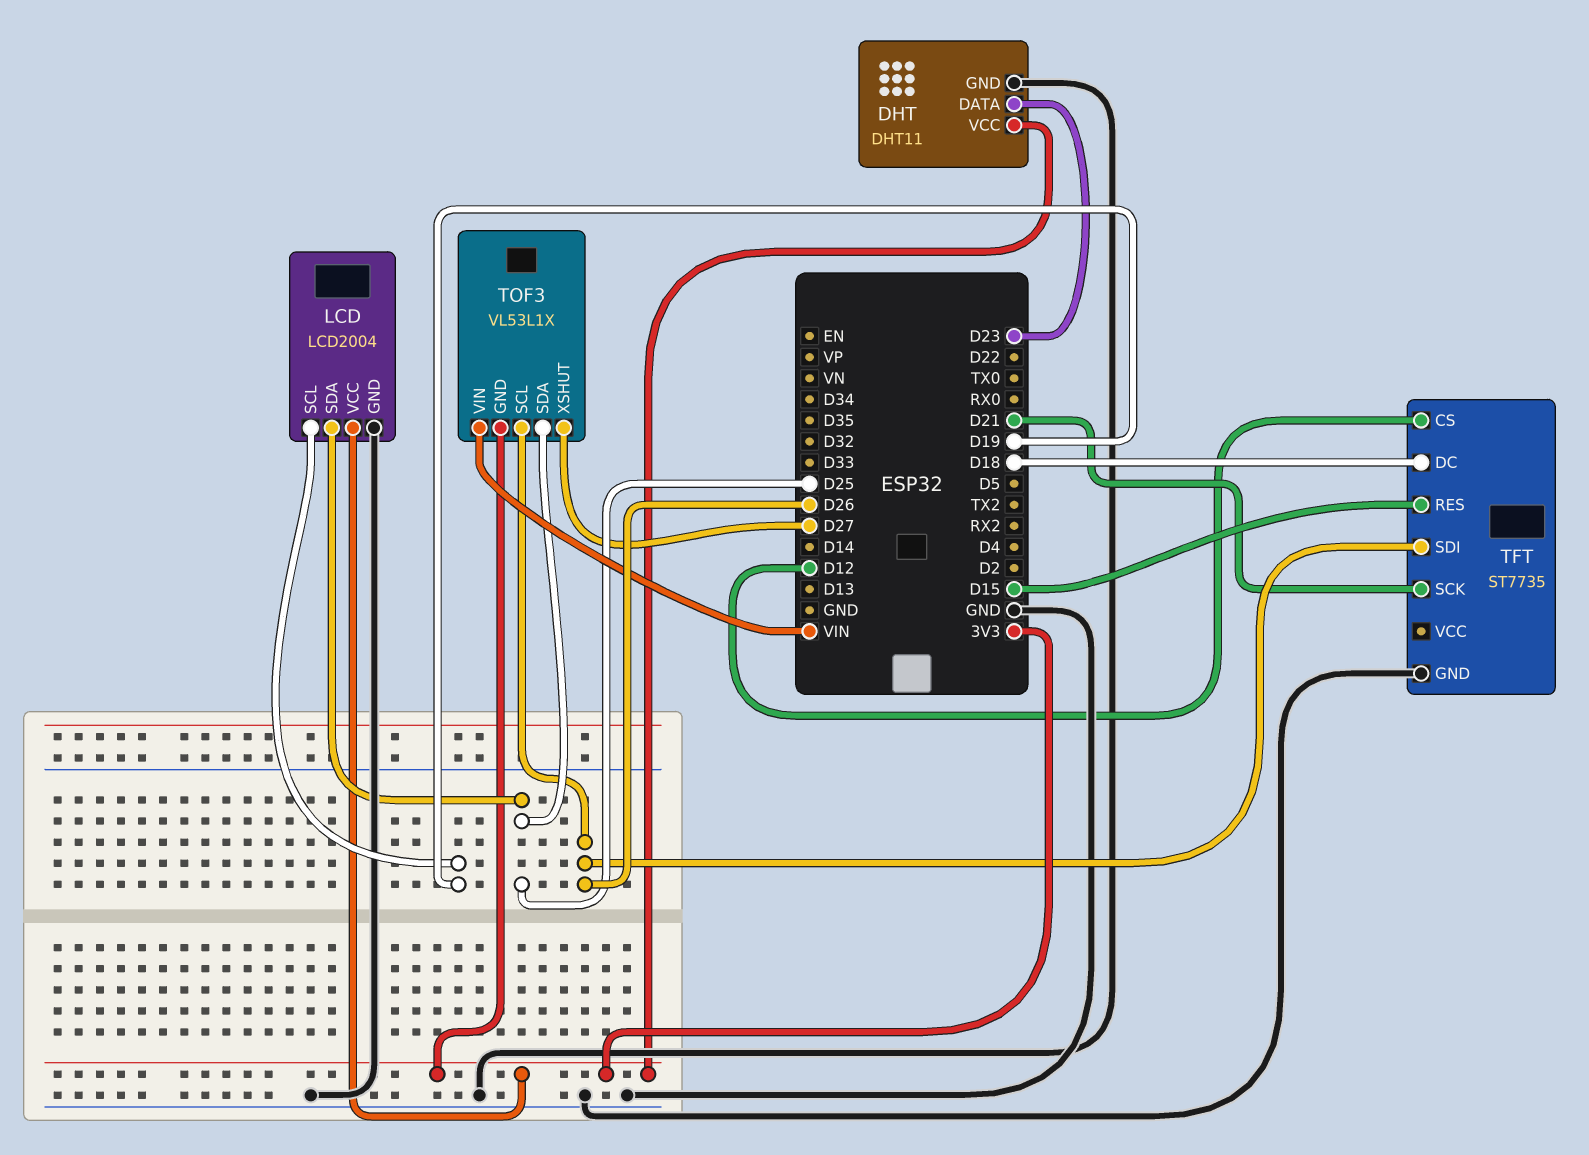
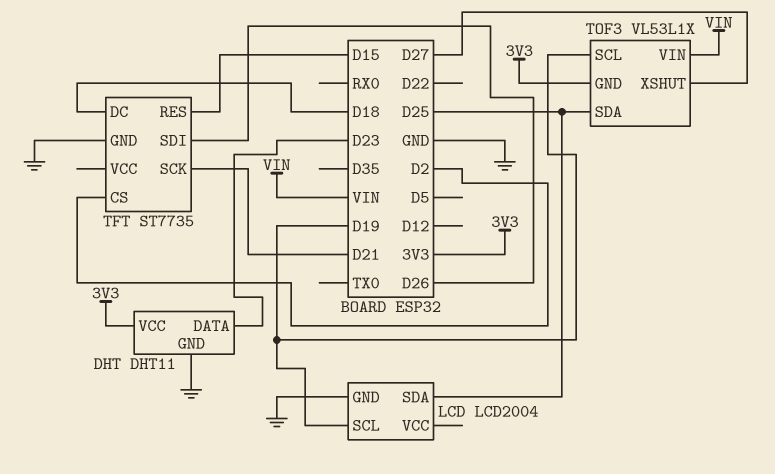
LCD pin VCC: 3V3 -> none
TFT pin CS: D12 -> D2
TOF3 pin SCL: D26 -> D19

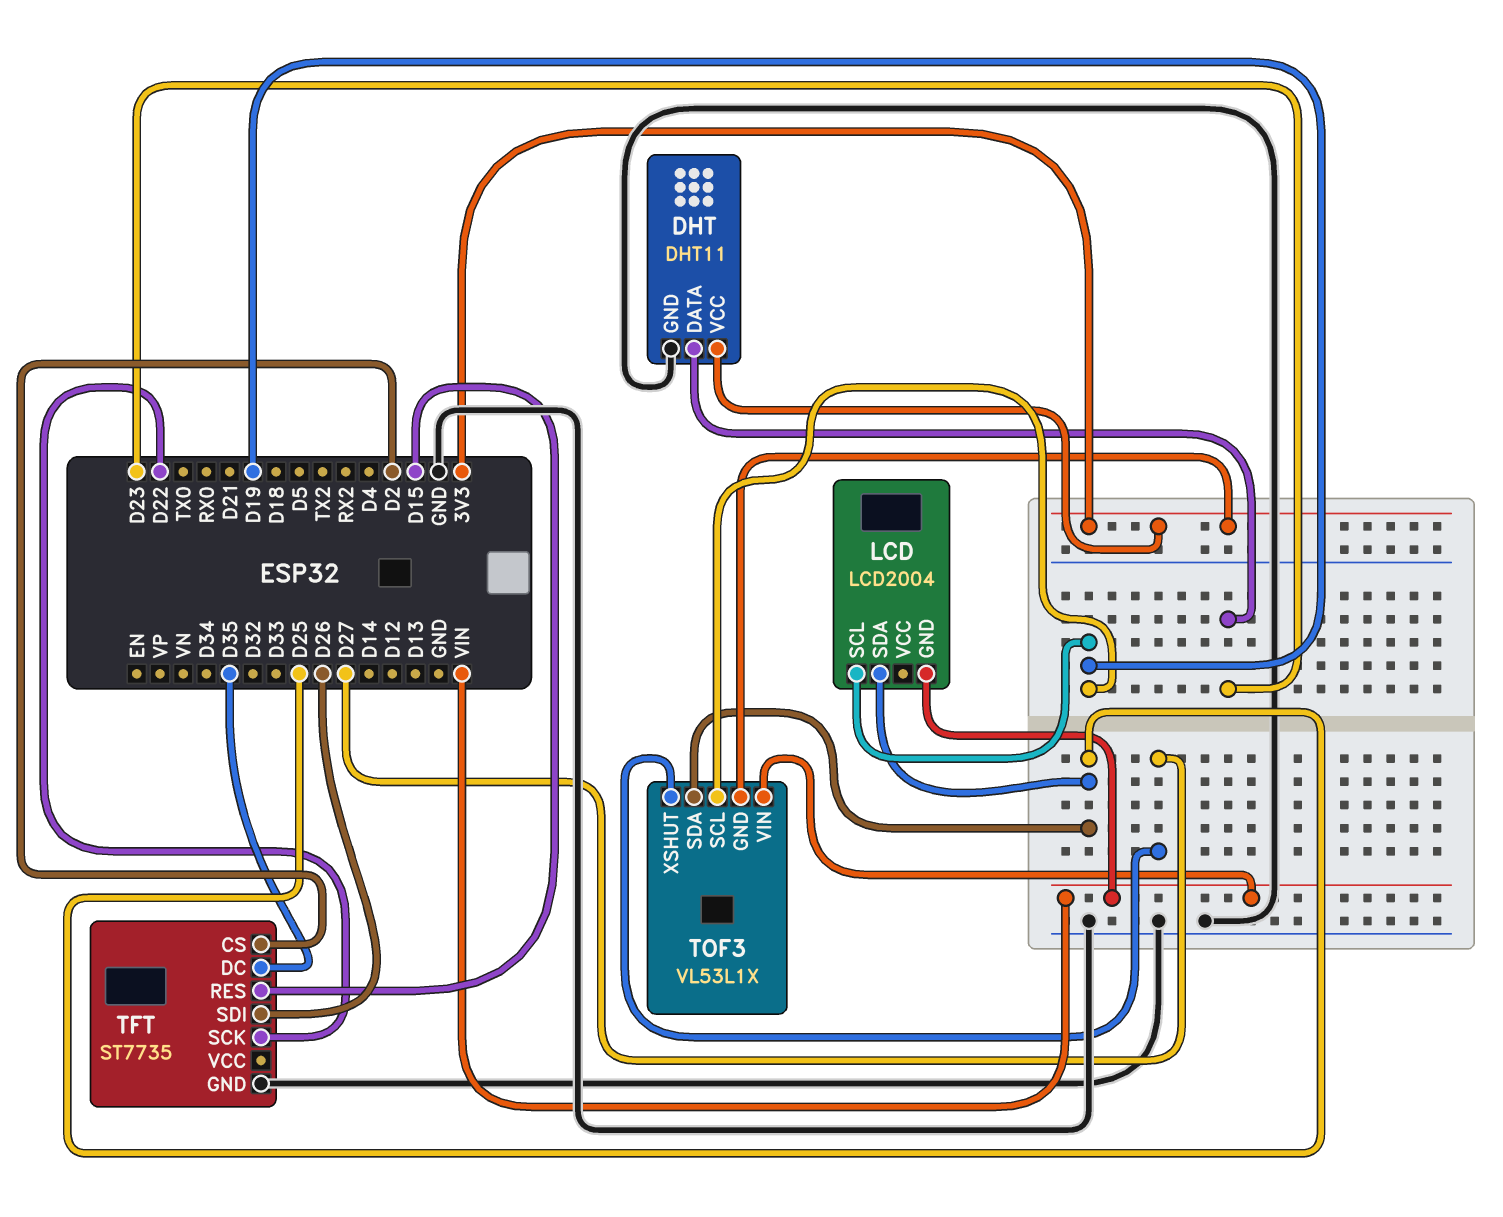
LCD pin GND: GND -> VIN
TFT pin DC: D18 -> D35
TFT pin SCK: D21 -> D22

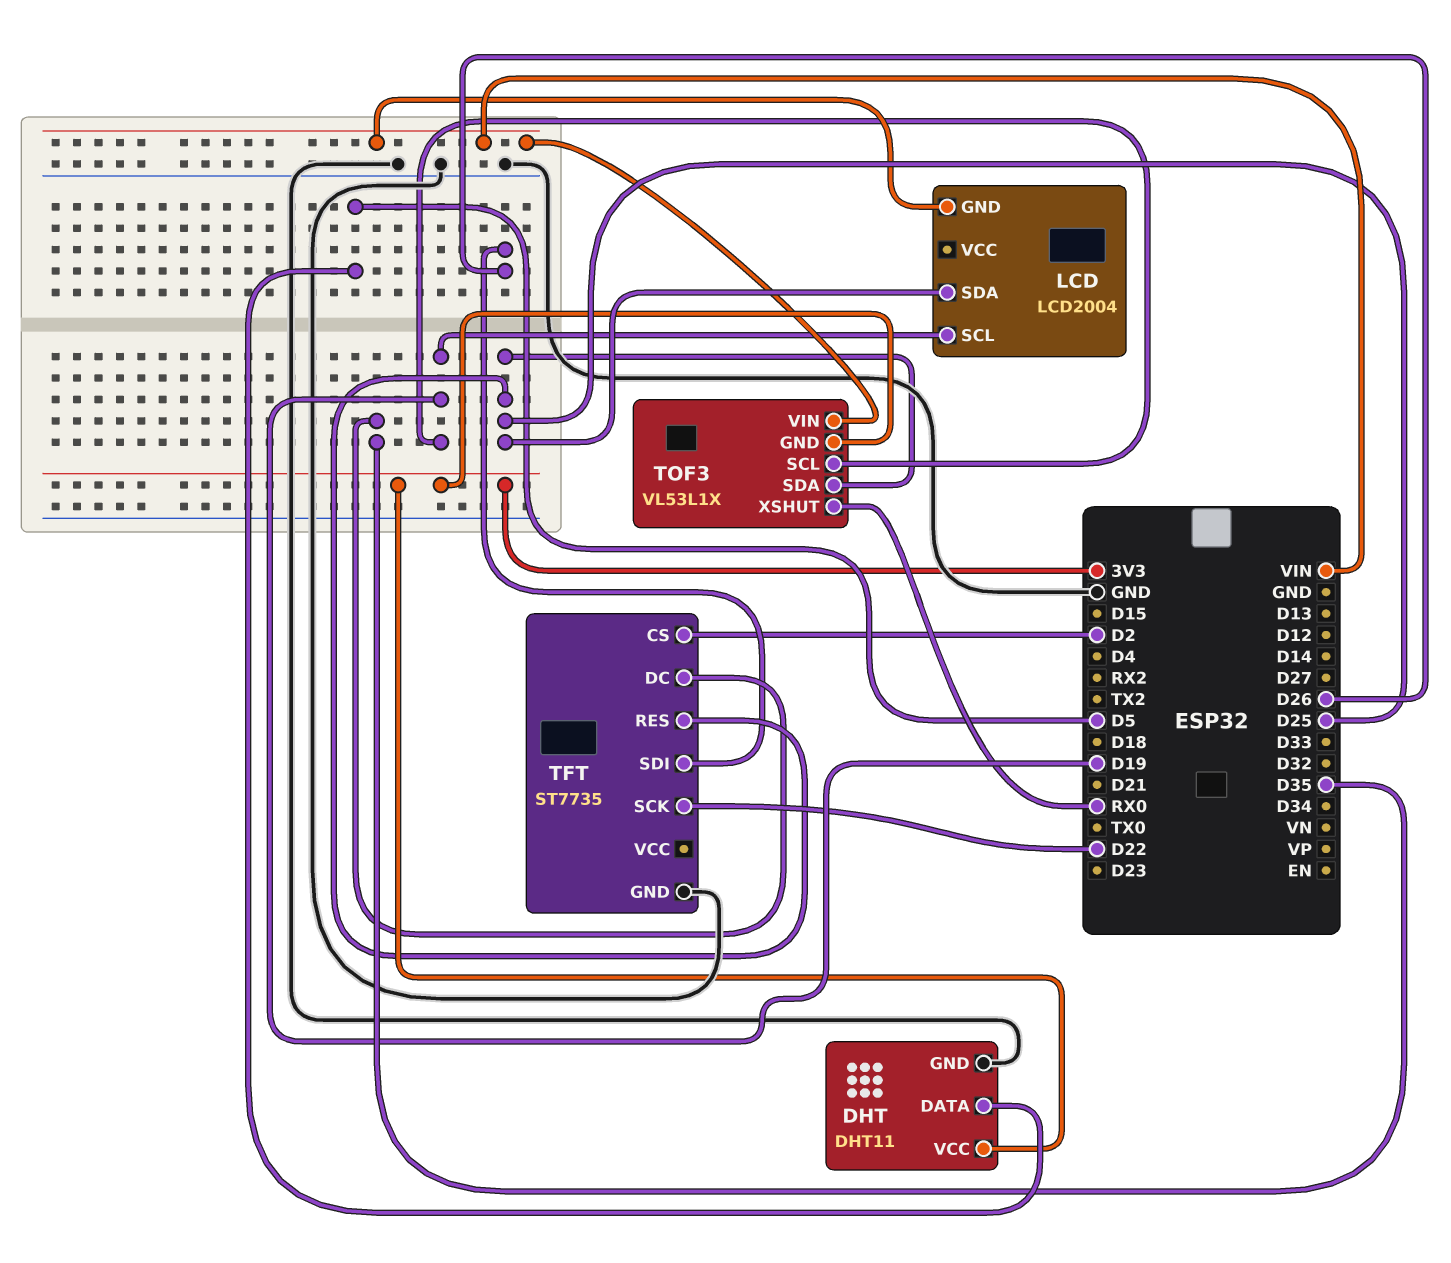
DHT pin DATA: D23 -> D5
TFT pin RES: D15 -> D25
TOF3 pin XSHUT: D27 -> RX0

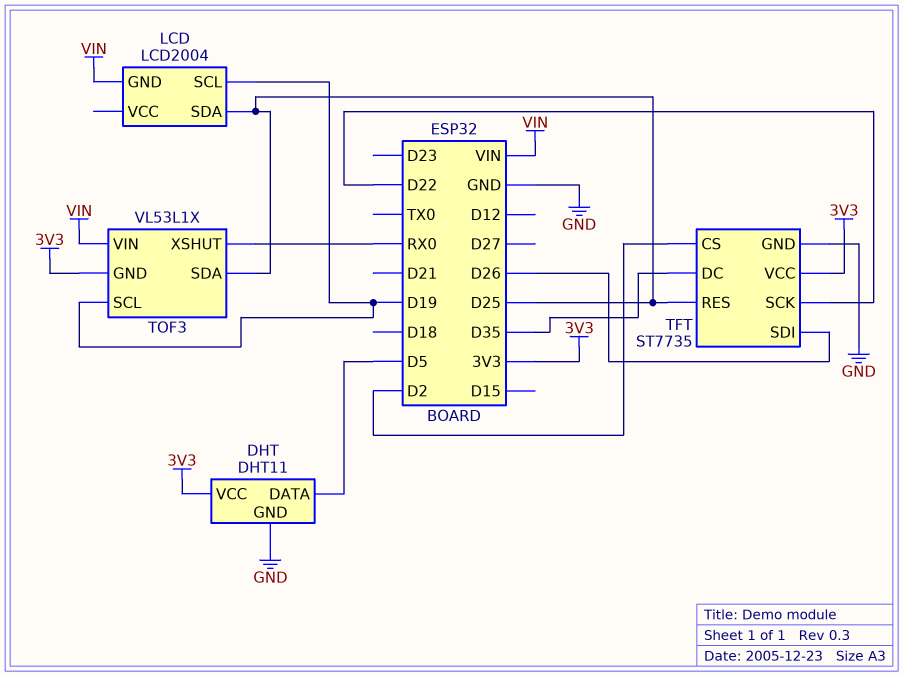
TFT pin VCC: none -> 3V3

